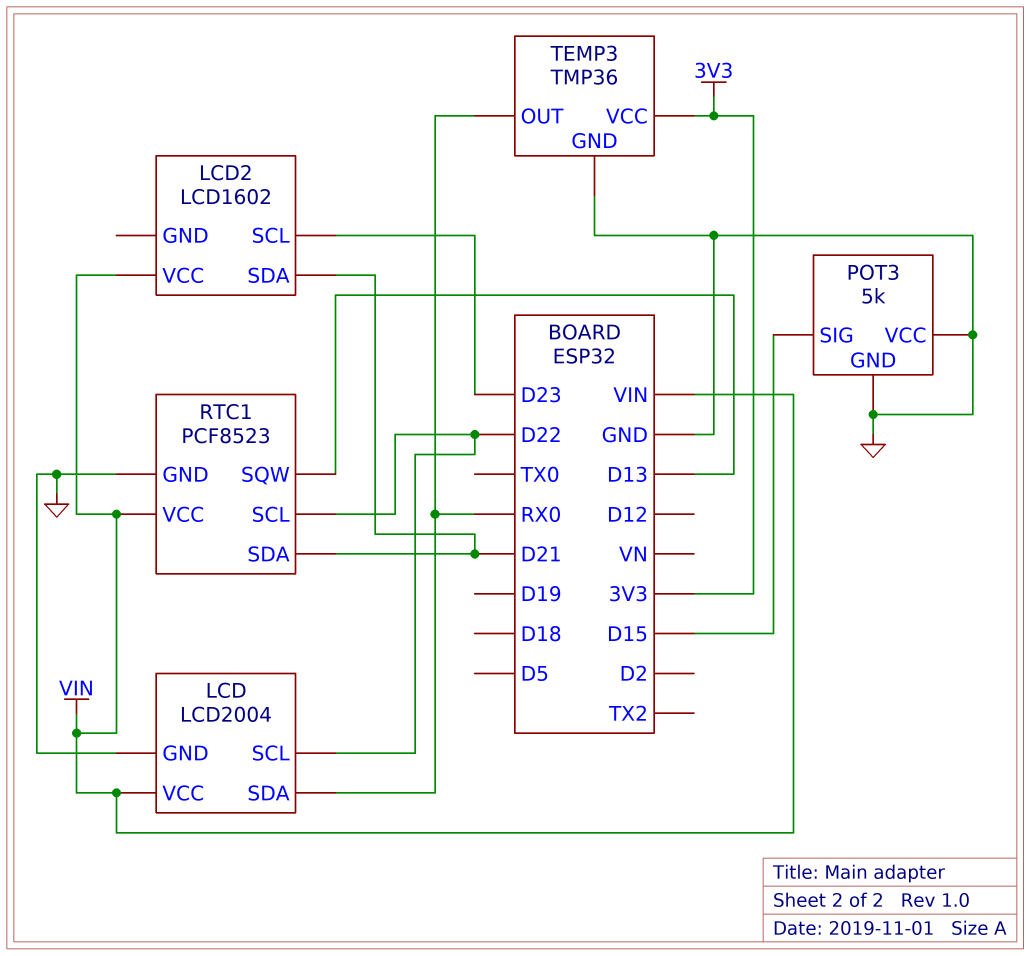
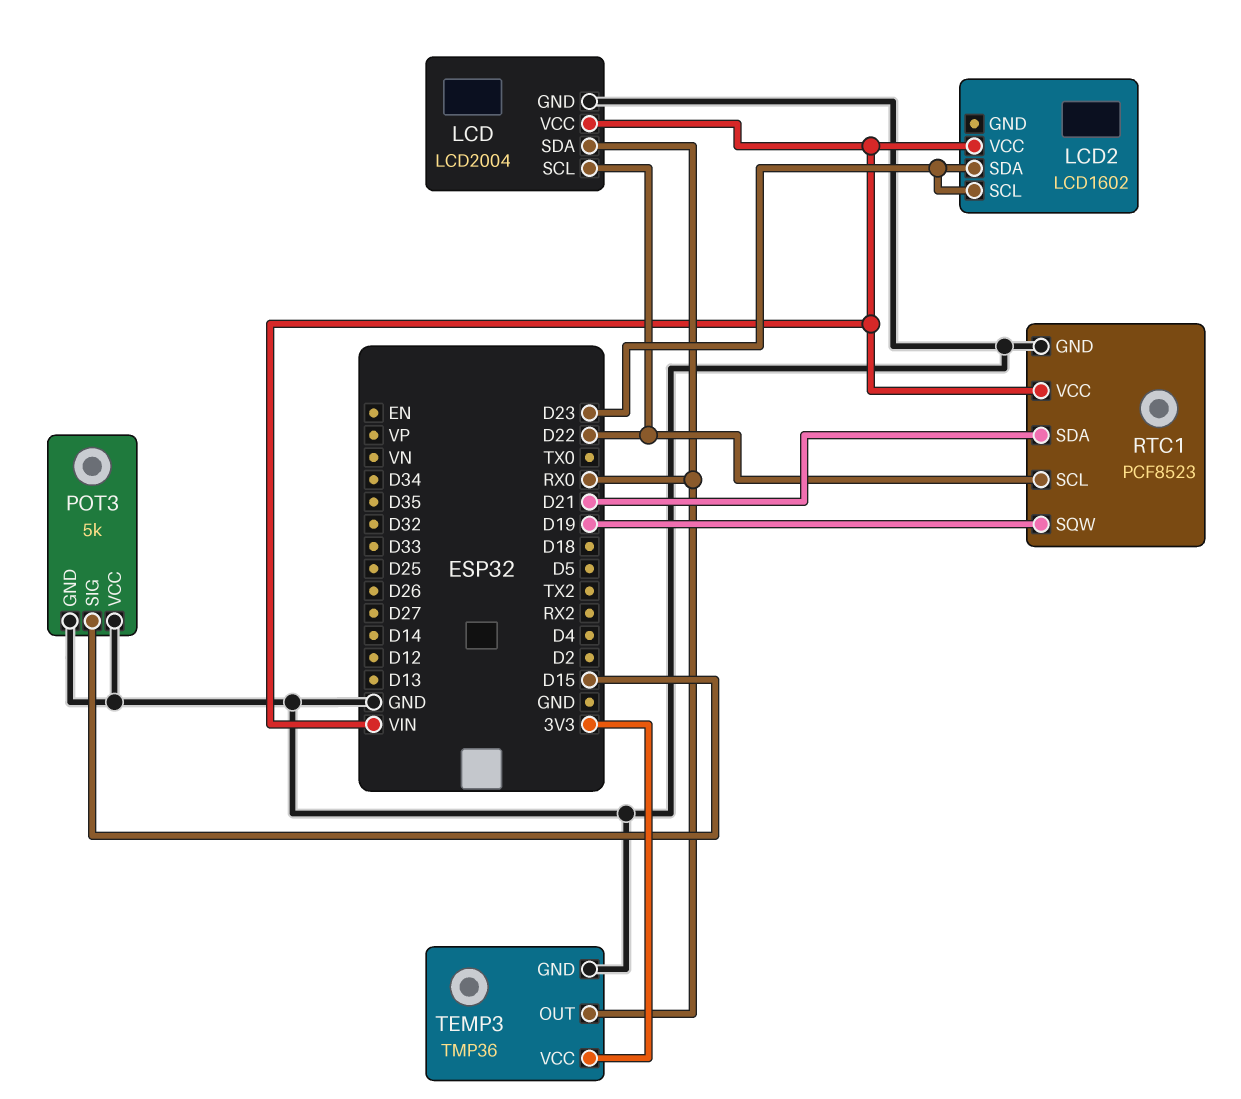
LCD2 pin SDA: D21 -> D23
RTC1 pin SQW: D13 -> D19

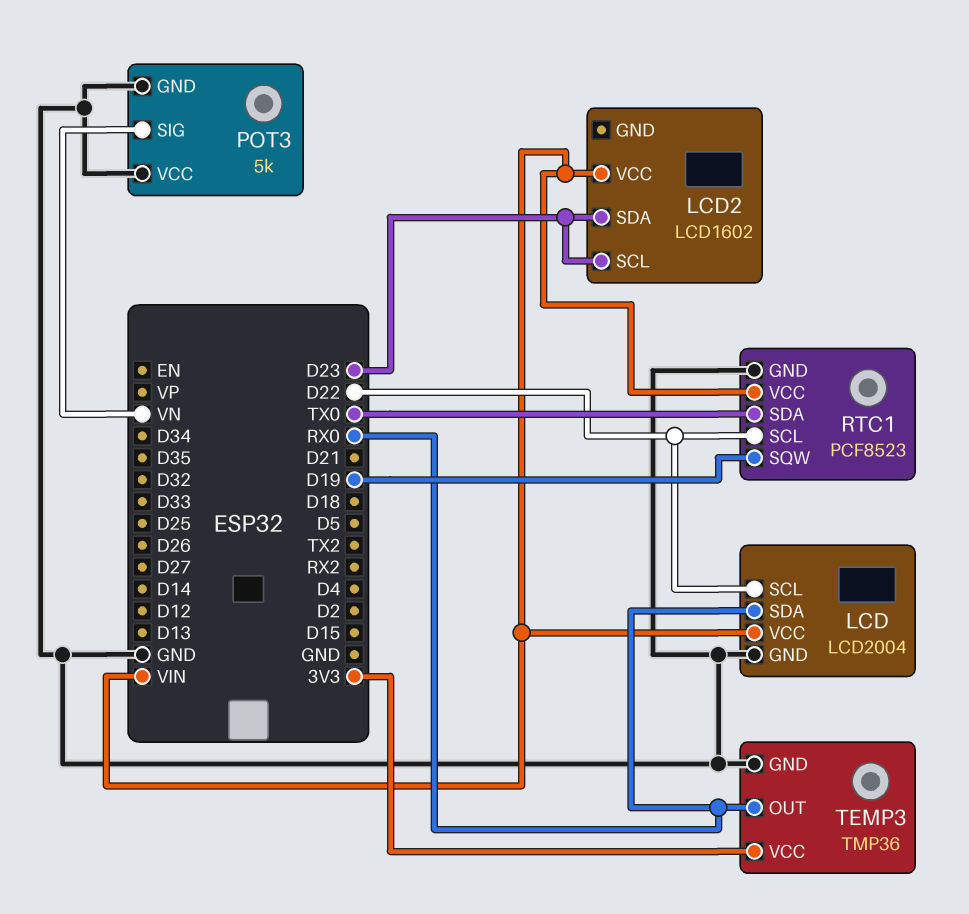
POT3 pin SIG: D15 -> VN
RTC1 pin SDA: D21 -> TX0

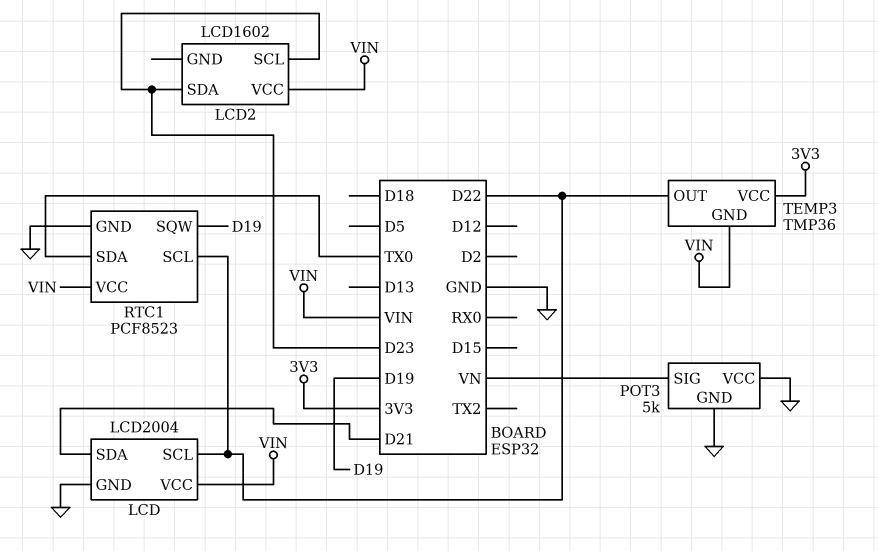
LCD pin SDA: RX0 -> D21
TEMP3 pin GND: GND -> VIN
TEMP3 pin OUT: RX0 -> D22

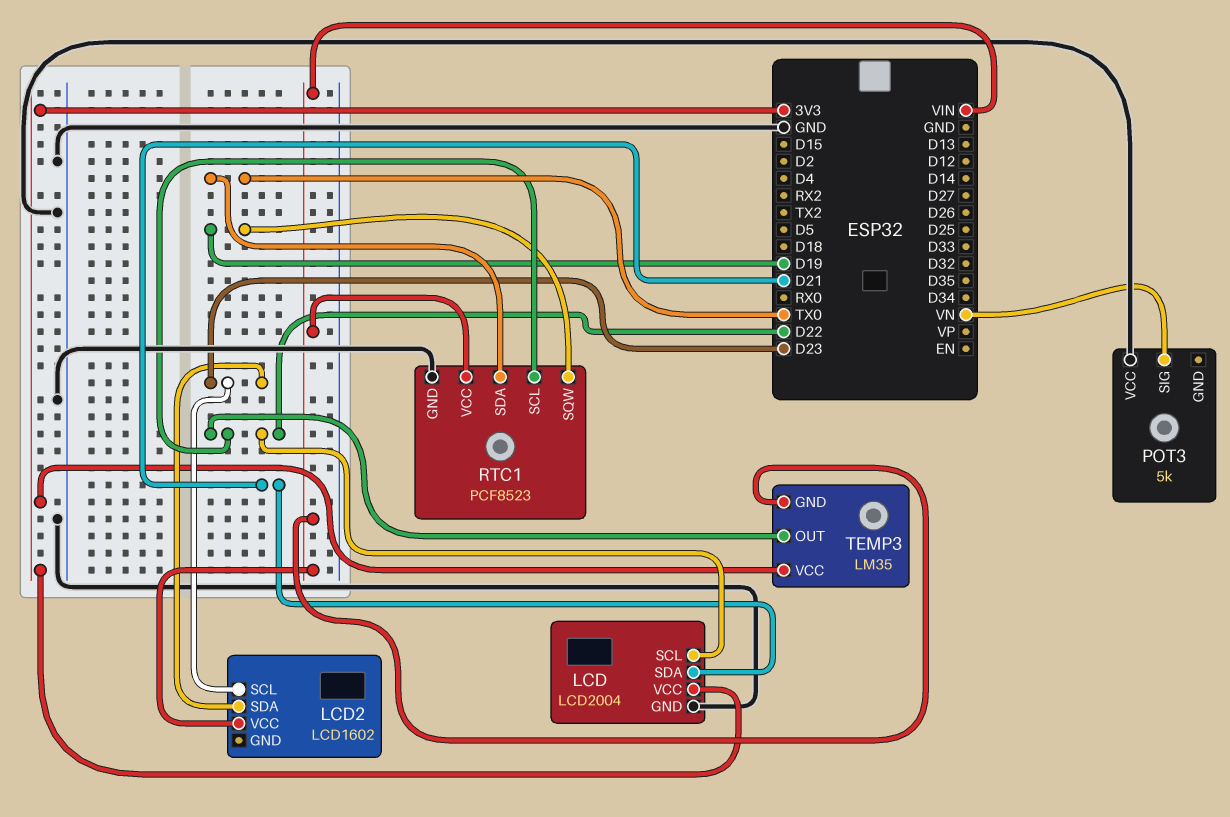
LCD pin VCC: VIN -> 3V3
POT3 pin GND: GND -> none
TEMP3: TMP36 -> LM35

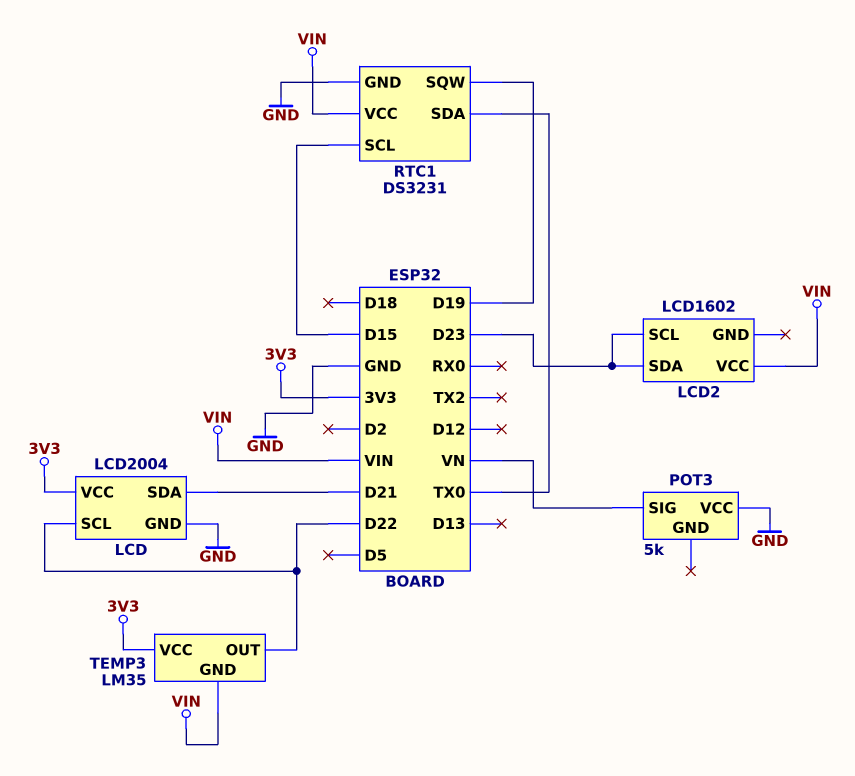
RTC1: PCF8523 -> DS3231
RTC1 pin SCL: D22 -> D15

